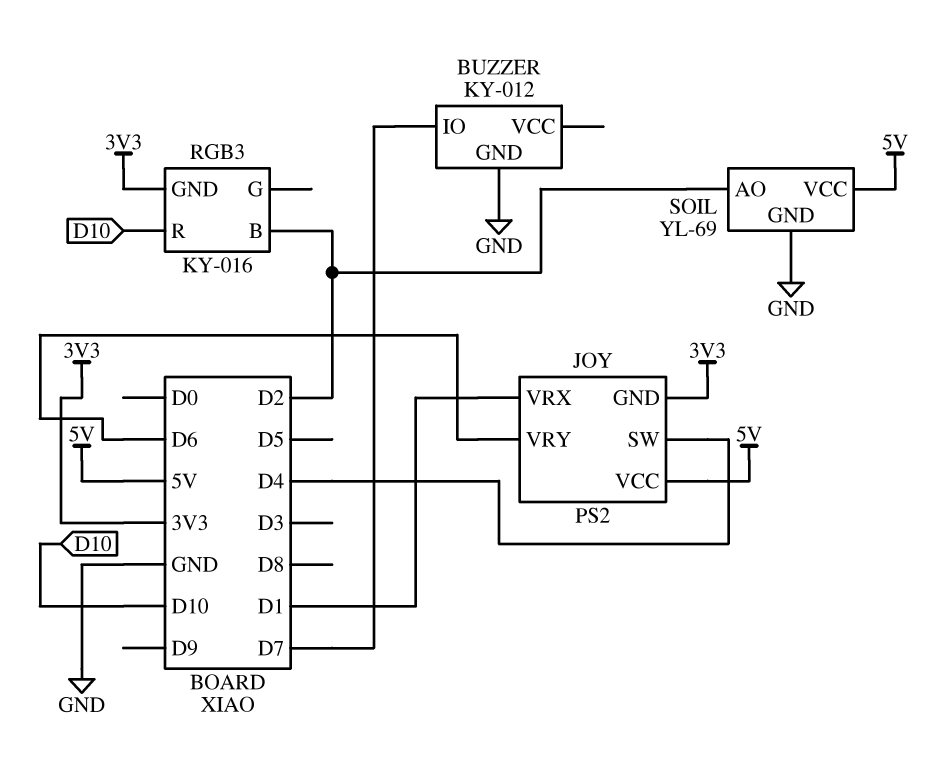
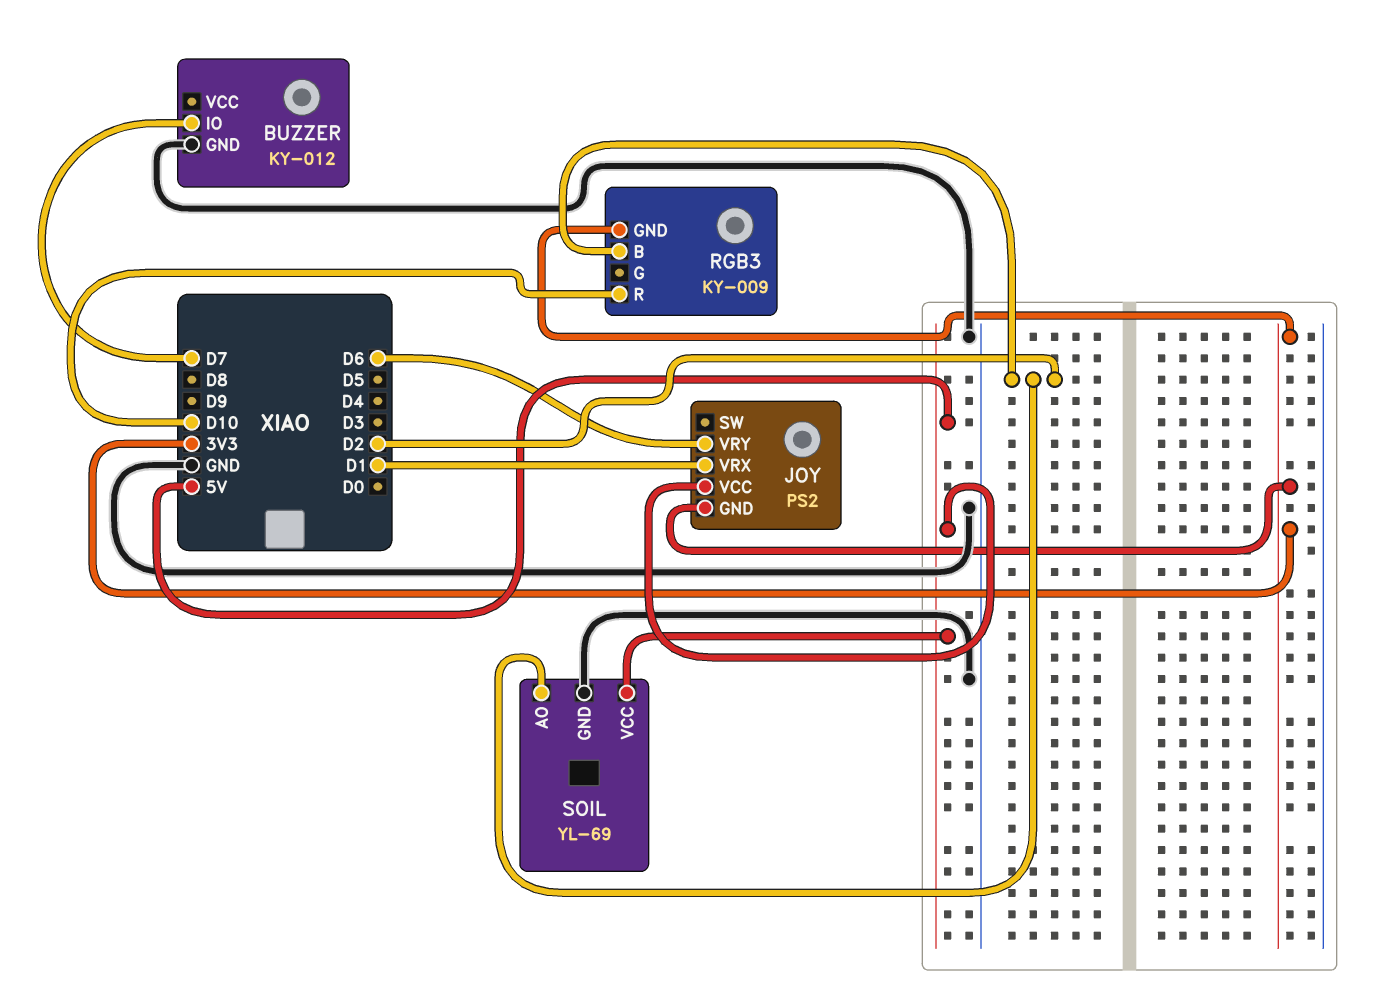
JOY pin SW: D4 -> none
RGB3: KY-016 -> KY-009

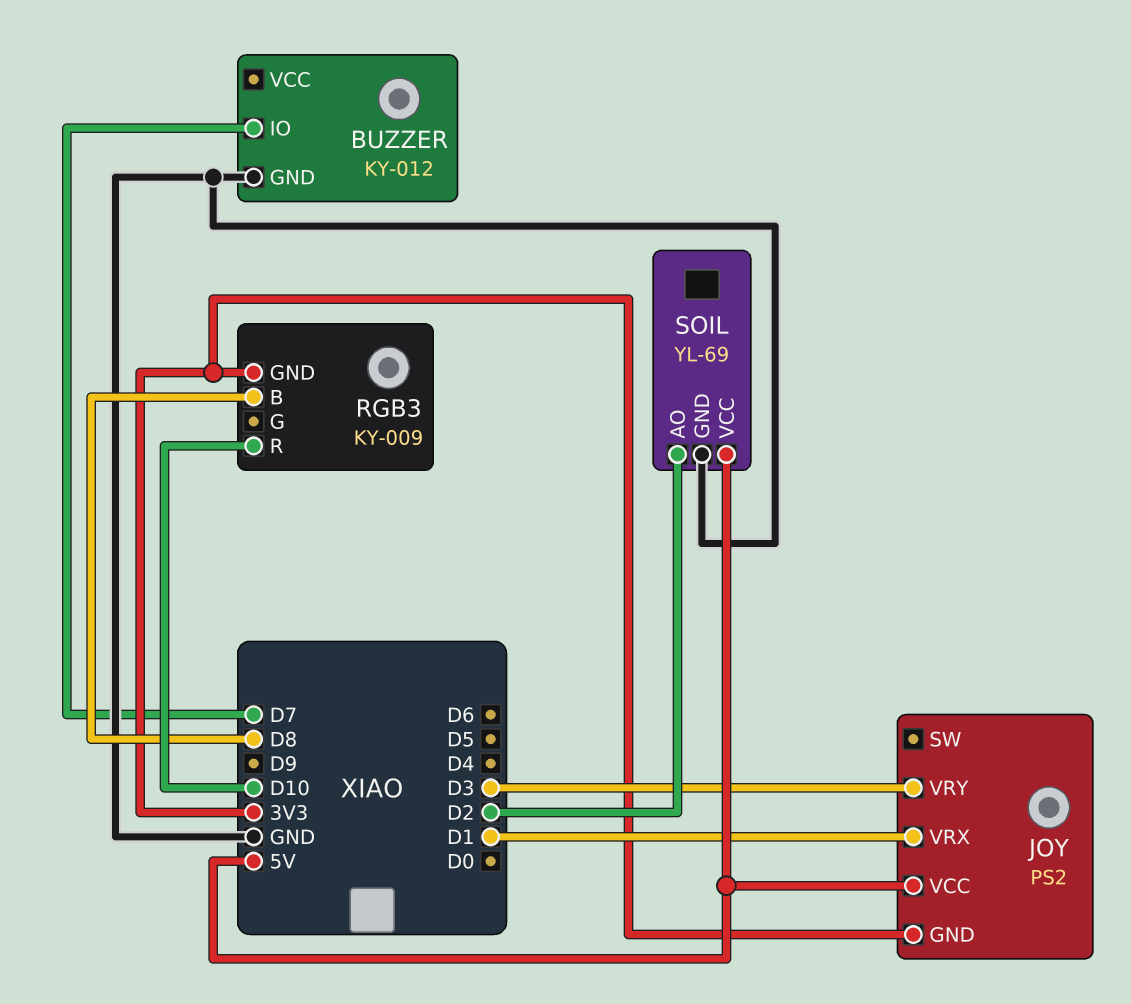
JOY pin VRY: D6 -> D3
RGB3 pin B: D2 -> D8

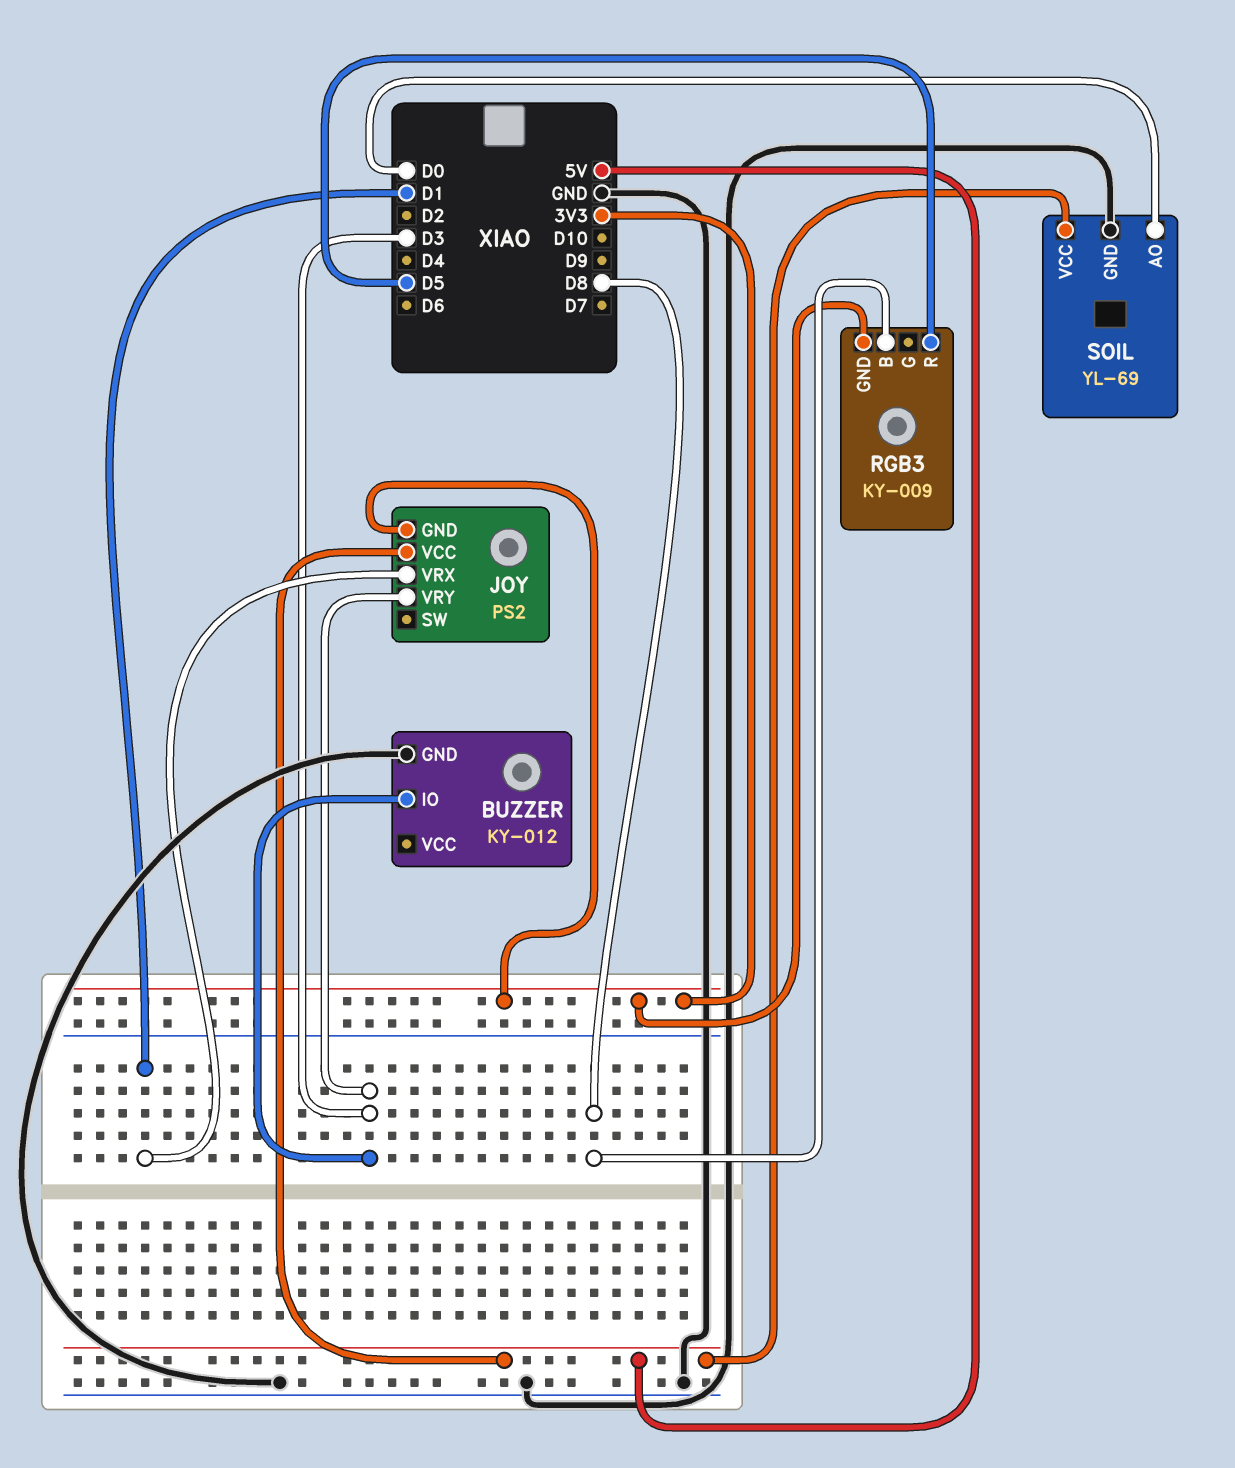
BUZZER pin IO: D7 -> D3
RGB3 pin R: D10 -> D5
SOIL pin AO: D2 -> D0

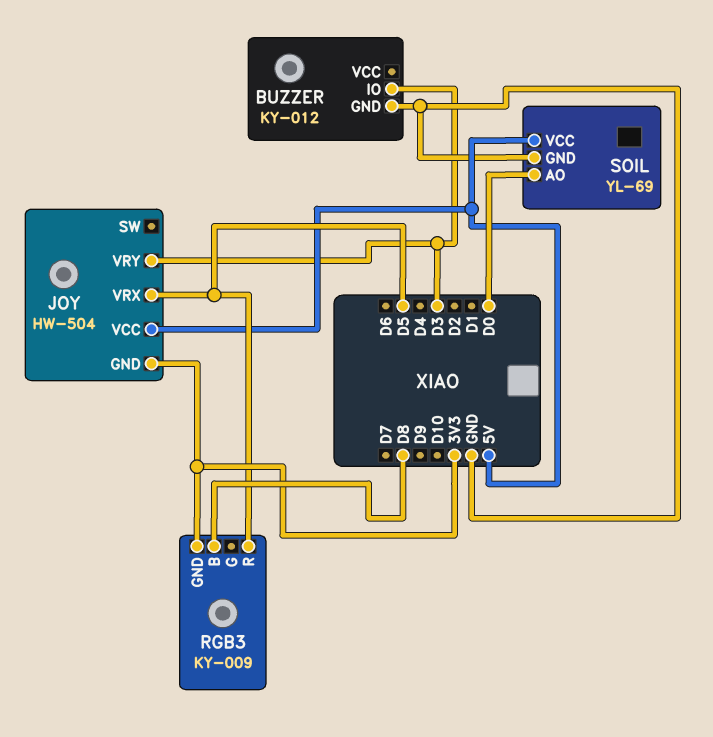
JOY: PS2 -> HW-504
JOY pin VRX: D1 -> D5

